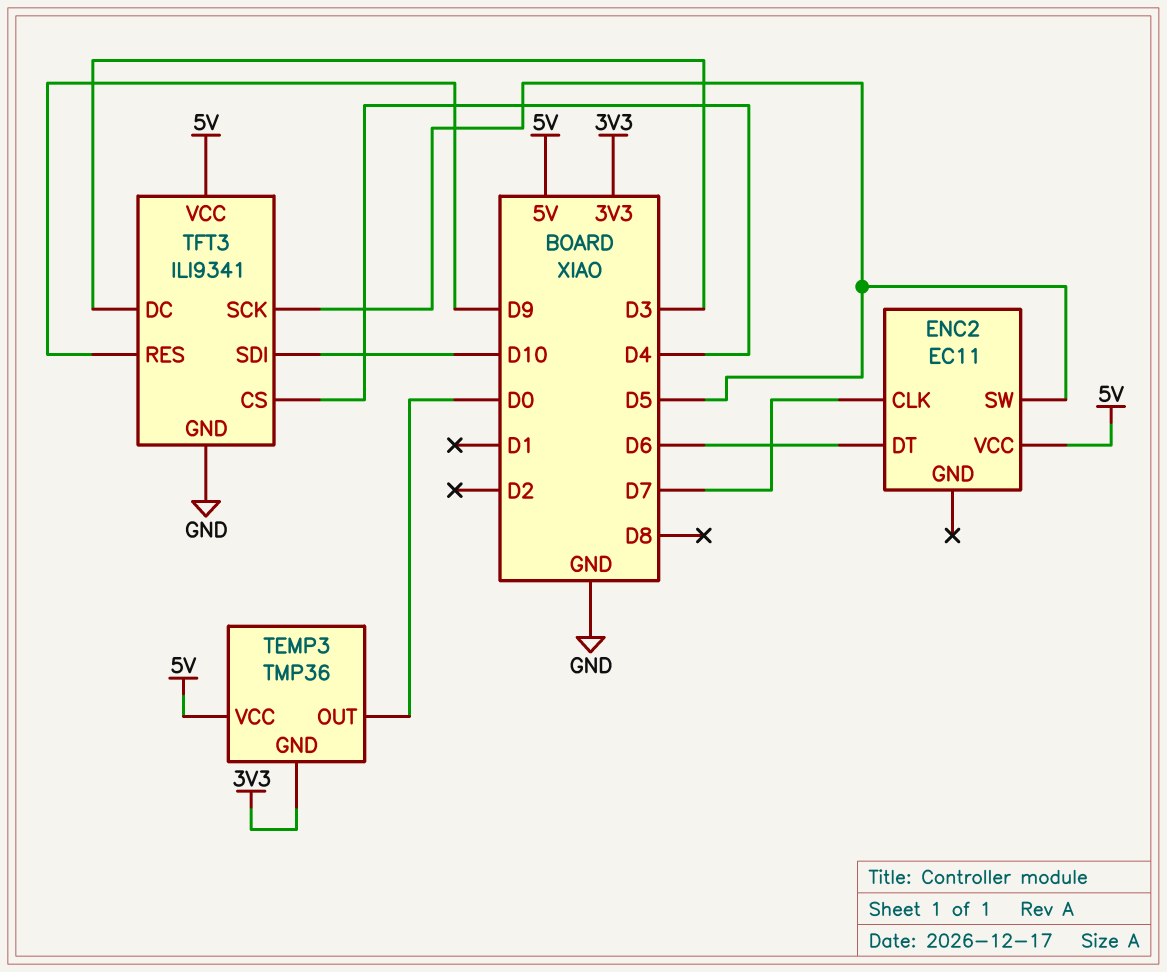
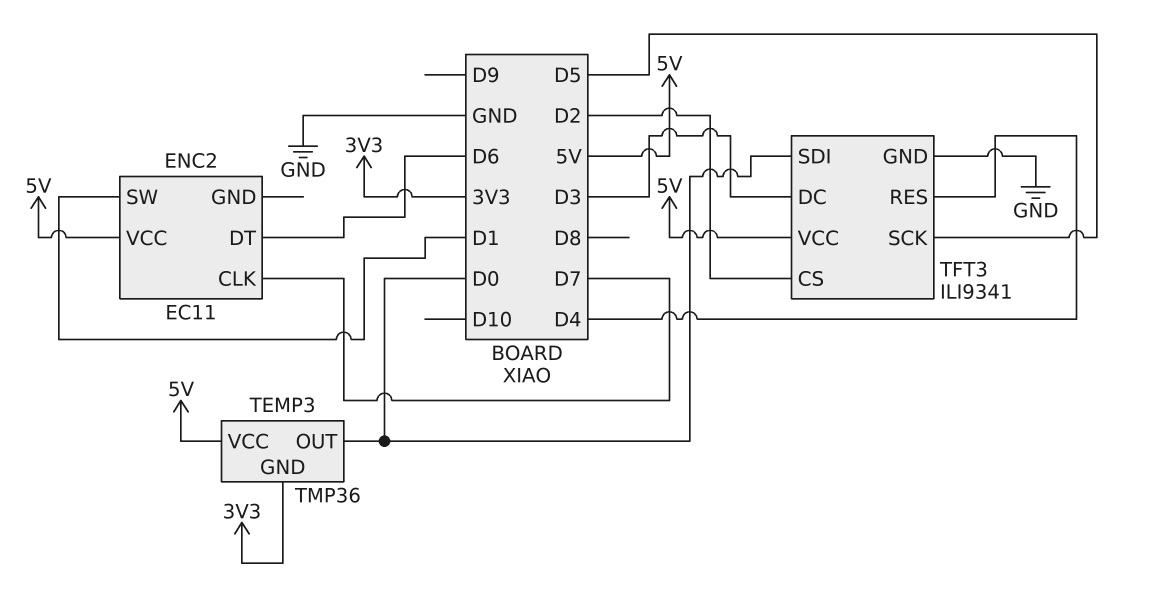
ENC2 pin SW: D5 -> D1
TFT3 pin CS: D4 -> D2
TFT3 pin RES: D9 -> D4
TFT3 pin SDI: D10 -> D0

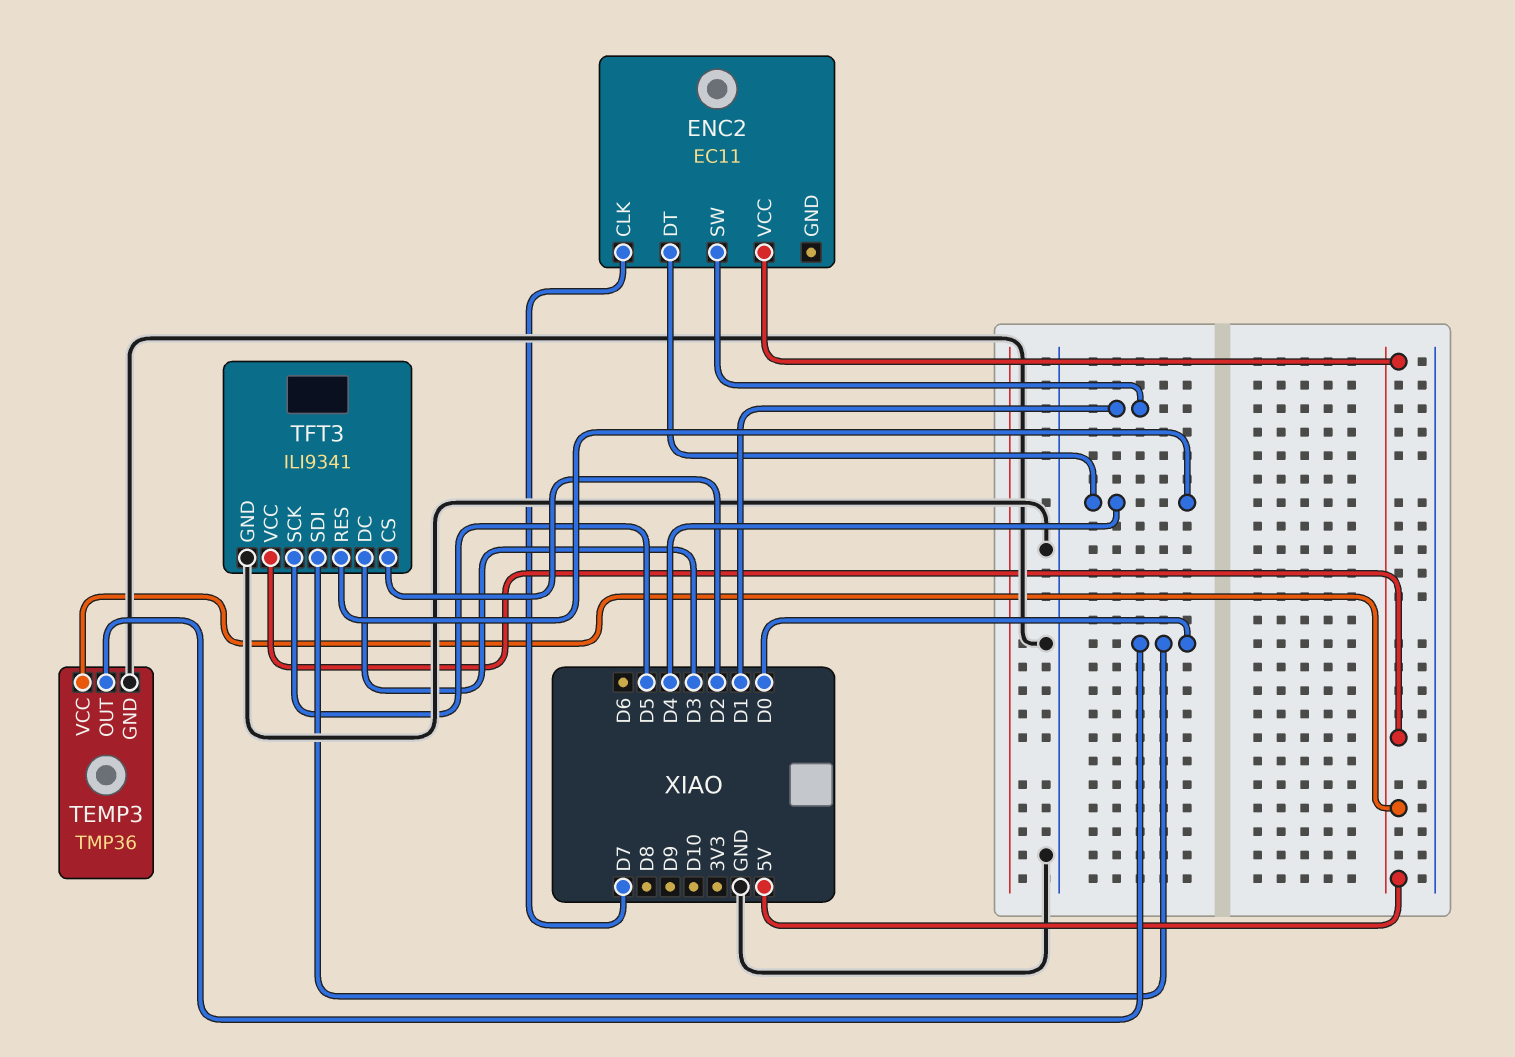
ENC2 pin DT: D6 -> D4
TEMP3 pin GND: 3V3 -> GND

